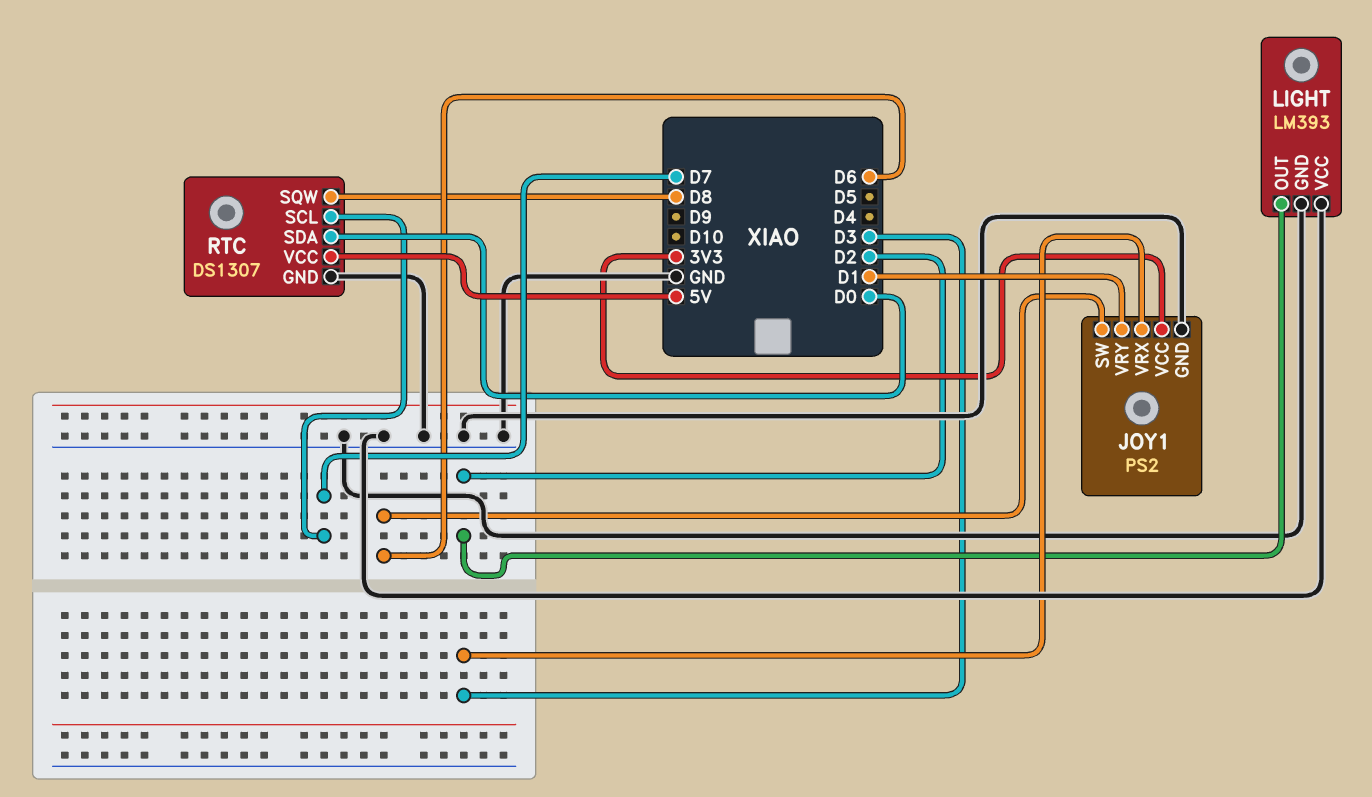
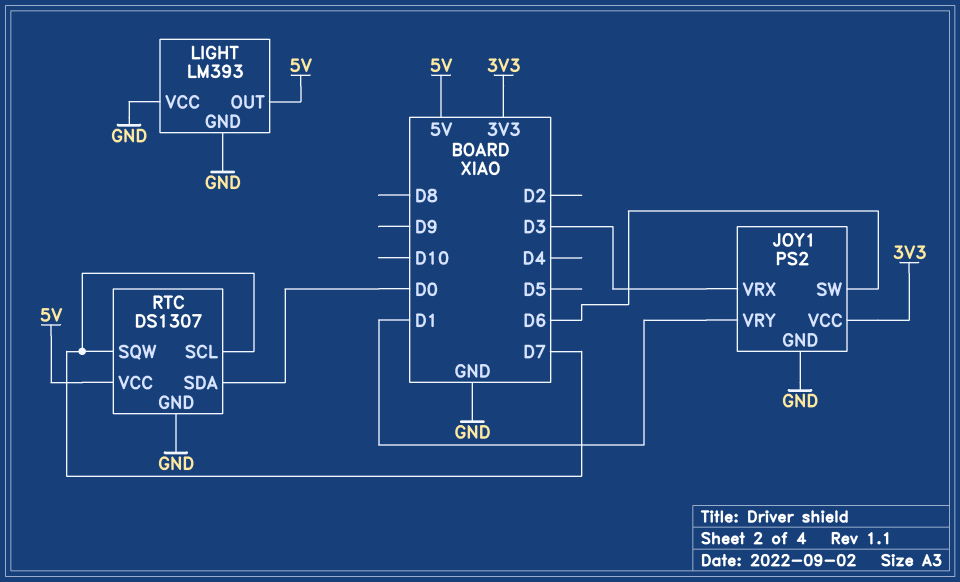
LIGHT pin OUT: D2 -> 5V
RTC pin SQW: D8 -> D7

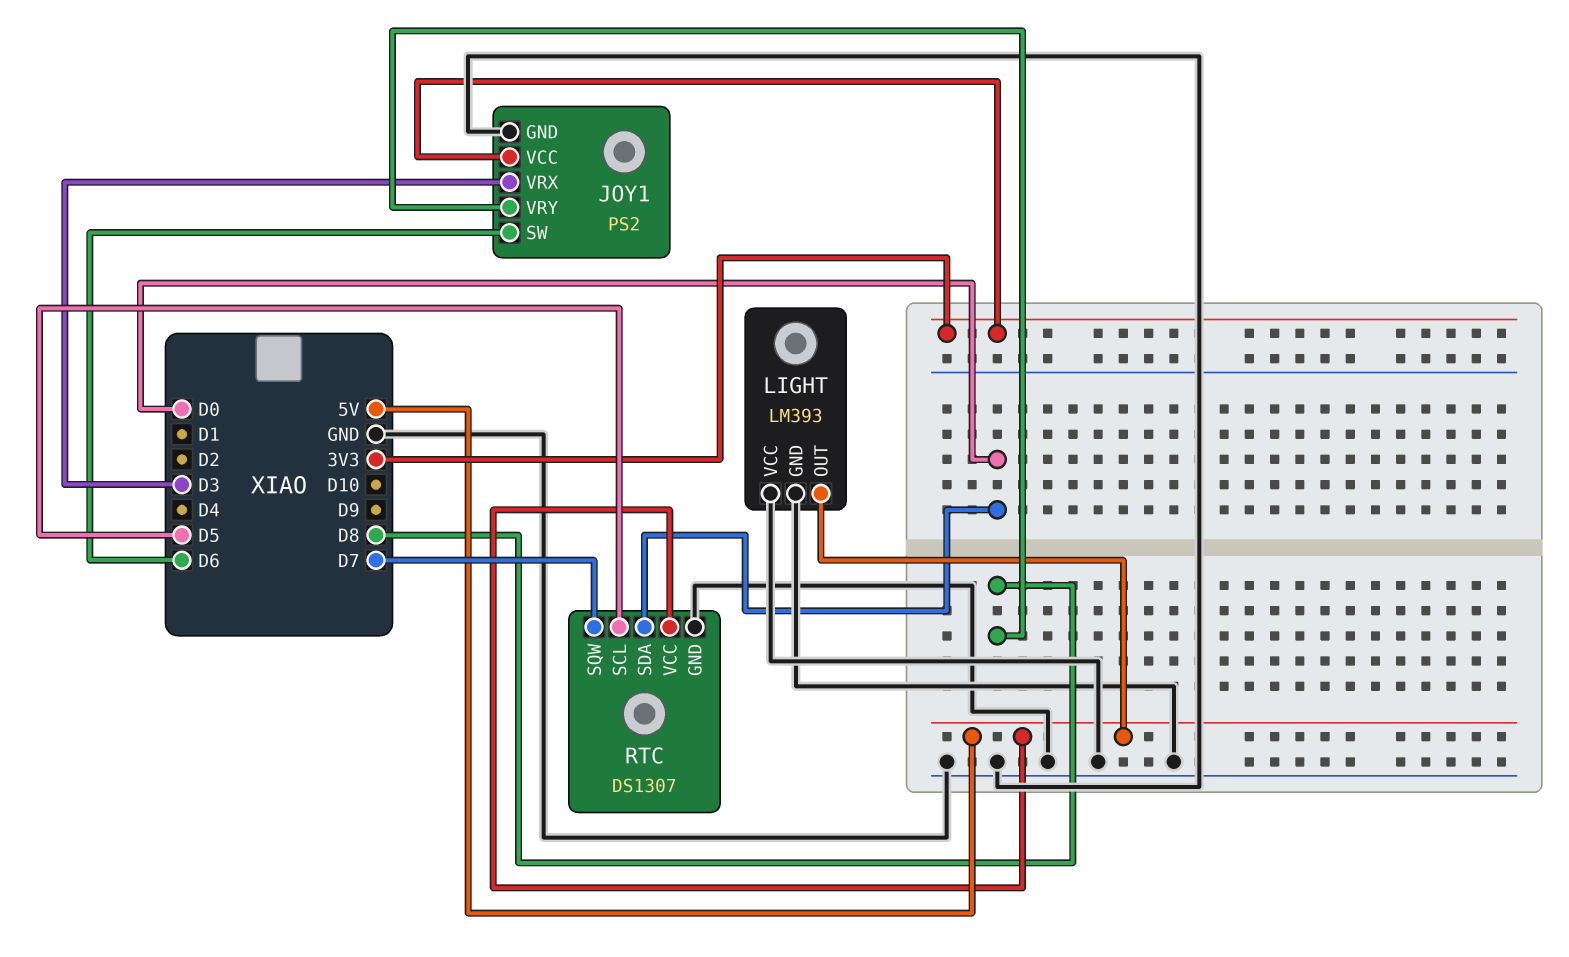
JOY1 pin VRY: D1 -> D8
RTC pin SCL: D7 -> D5

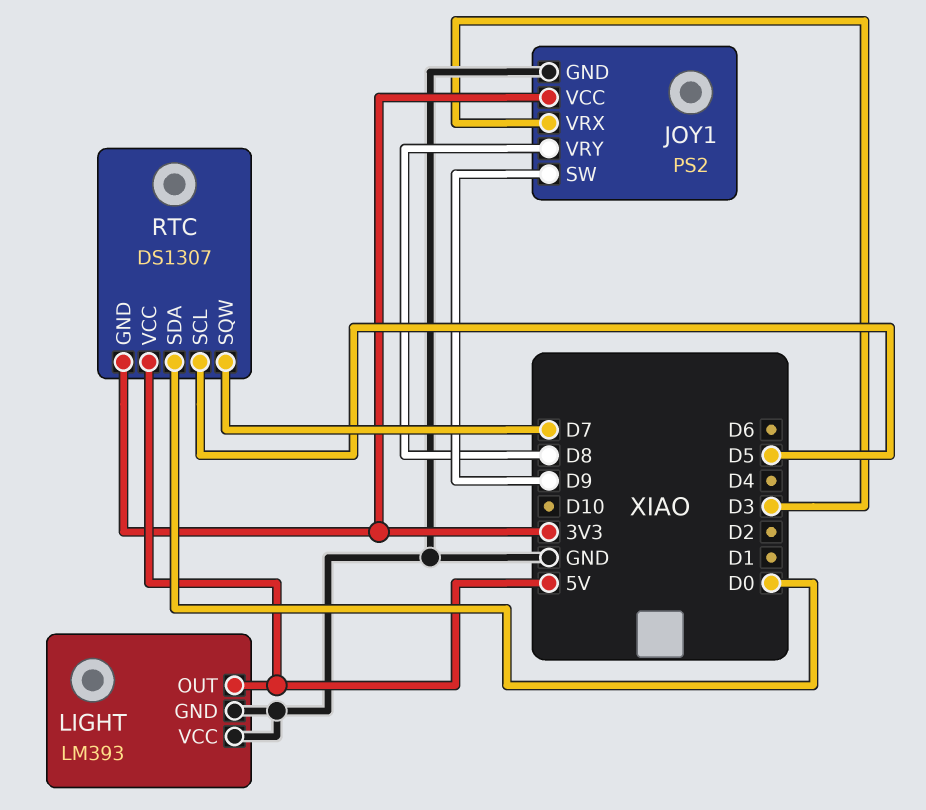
JOY1 pin SW: D6 -> D9
RTC pin GND: GND -> 3V3

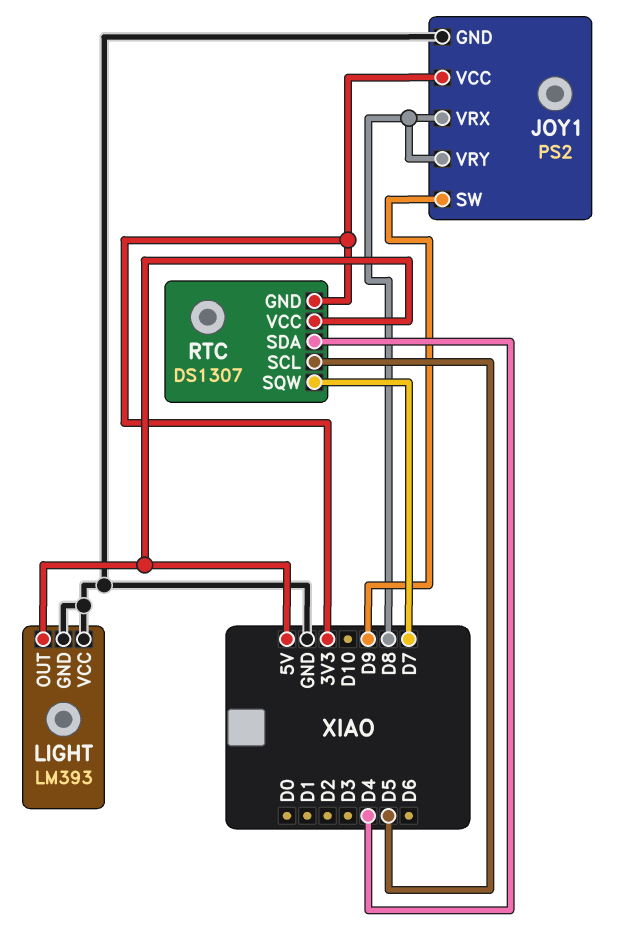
JOY1 pin VRX: D3 -> D8
RTC pin SDA: D0 -> D4

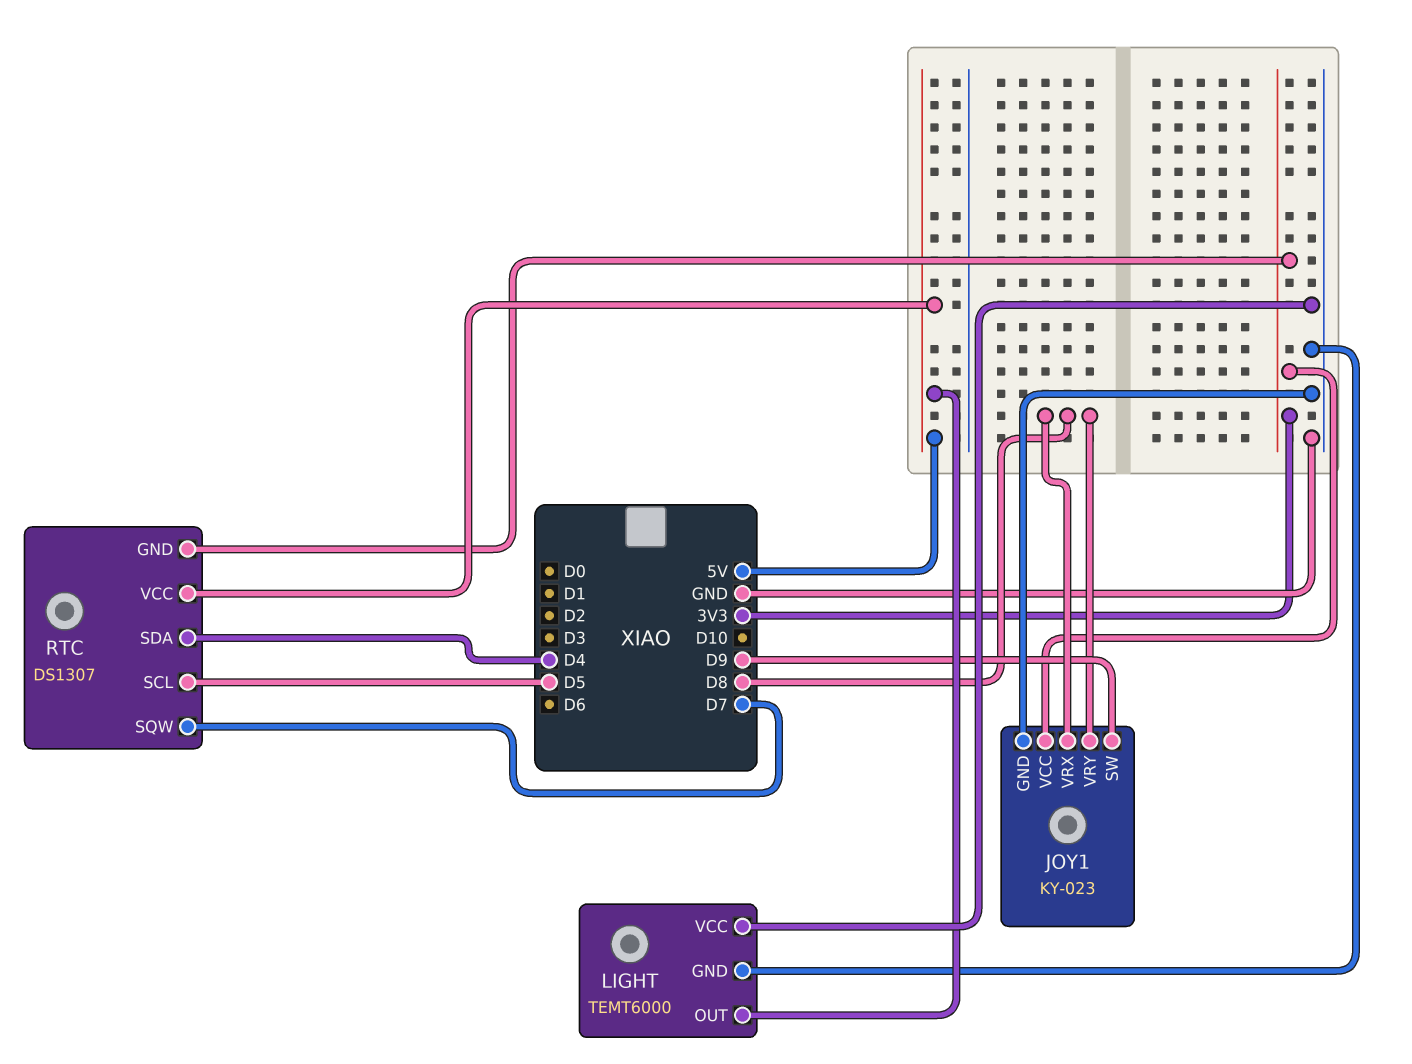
JOY1: PS2 -> KY-023
LIGHT: LM393 -> TEMT6000

